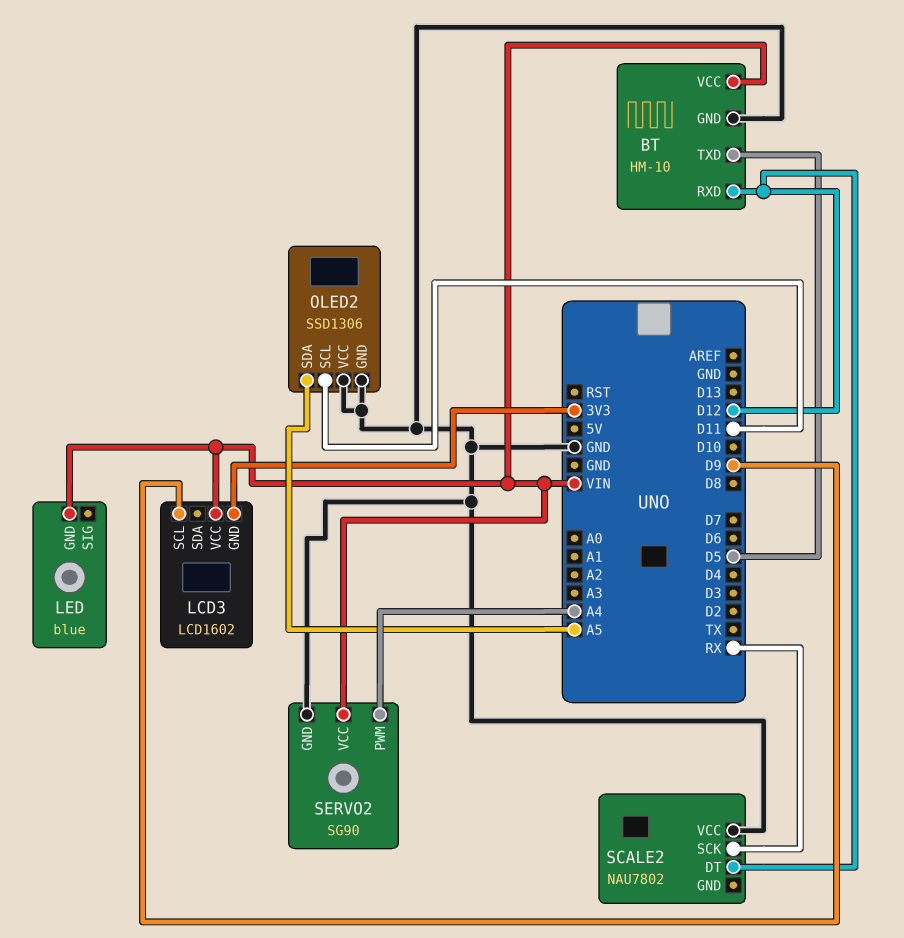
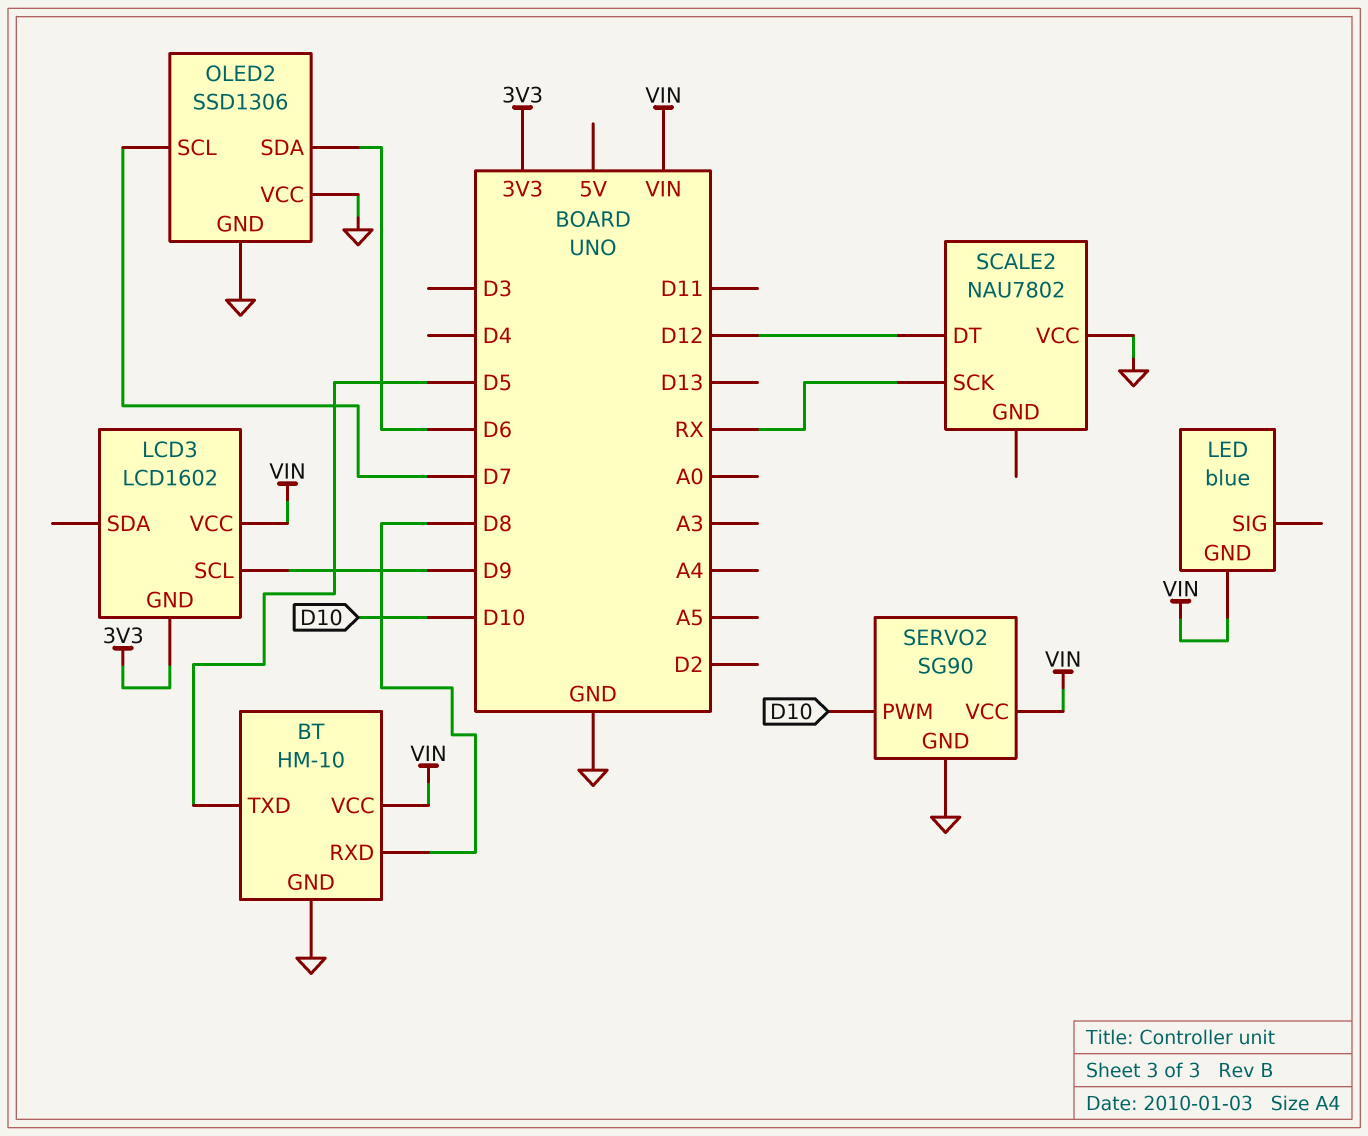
BT pin RXD: D12 -> D8
OLED2 pin SCL: D11 -> D7
OLED2 pin SDA: A5 -> D6
SERVO2 pin PWM: A4 -> D10

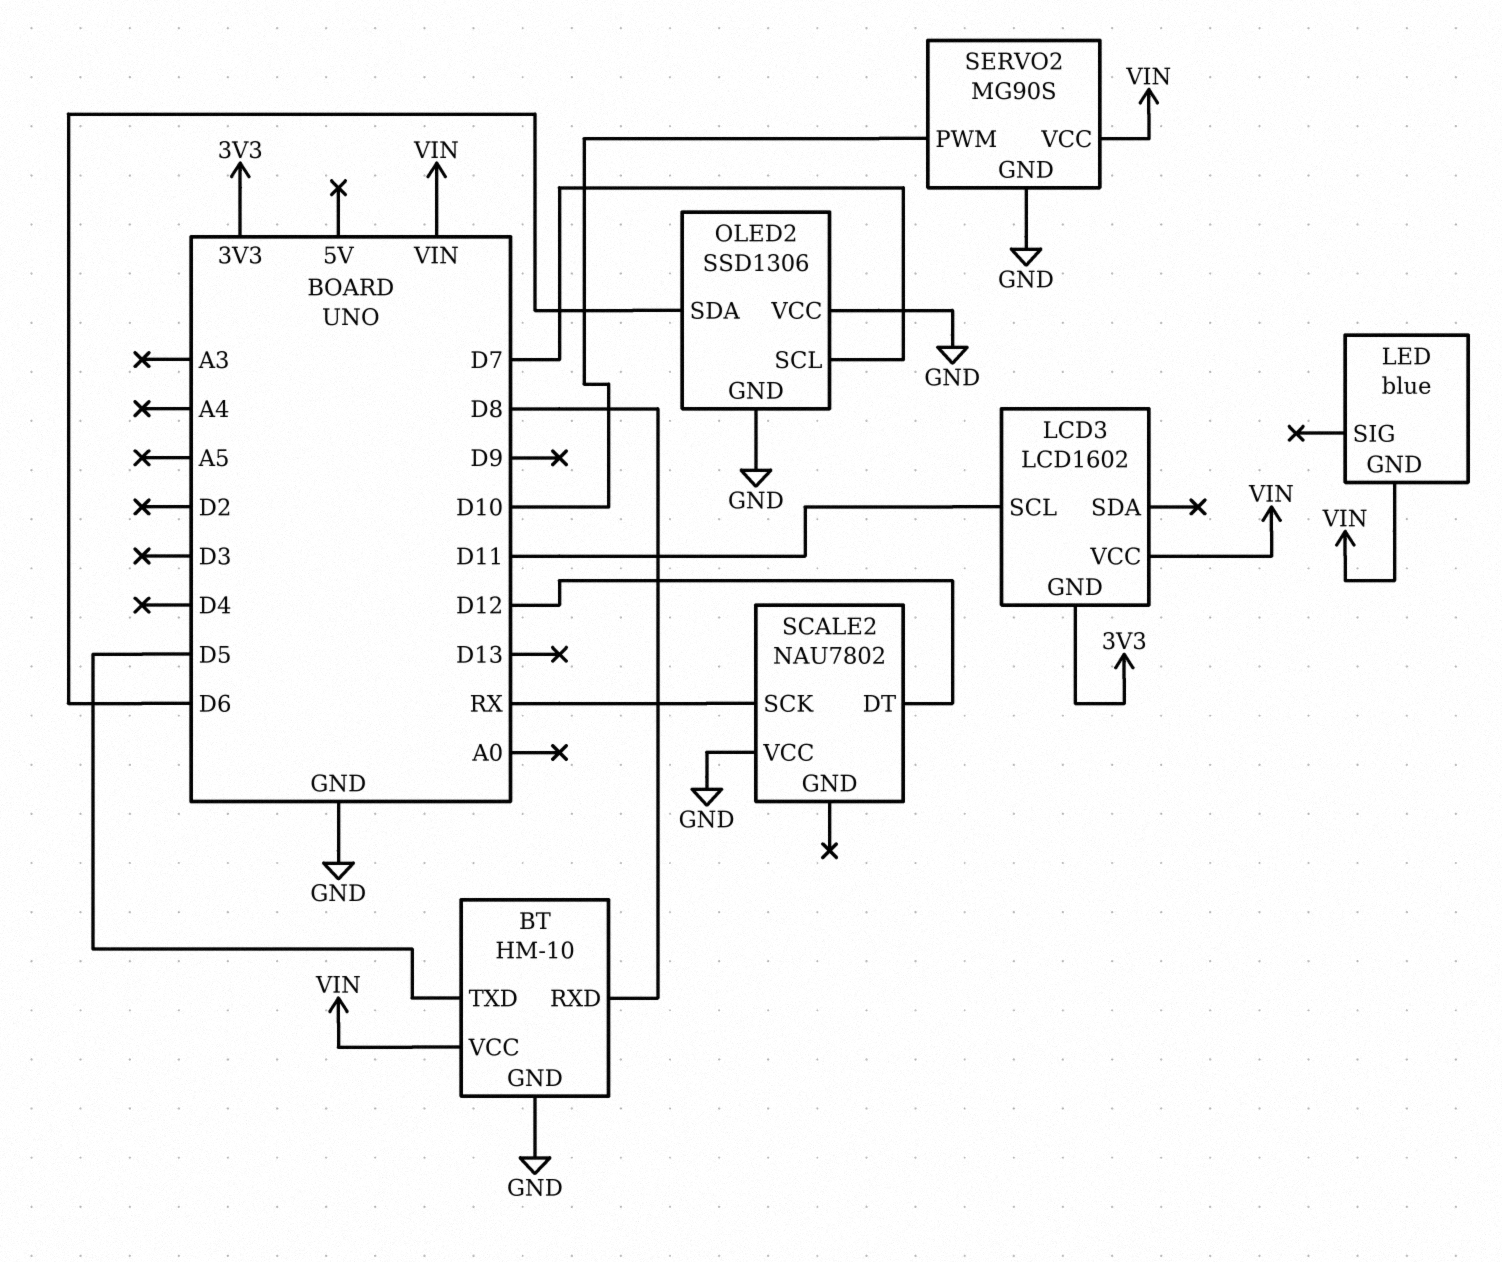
LCD3 pin SCL: D9 -> D11
SERVO2: SG90 -> MG90S

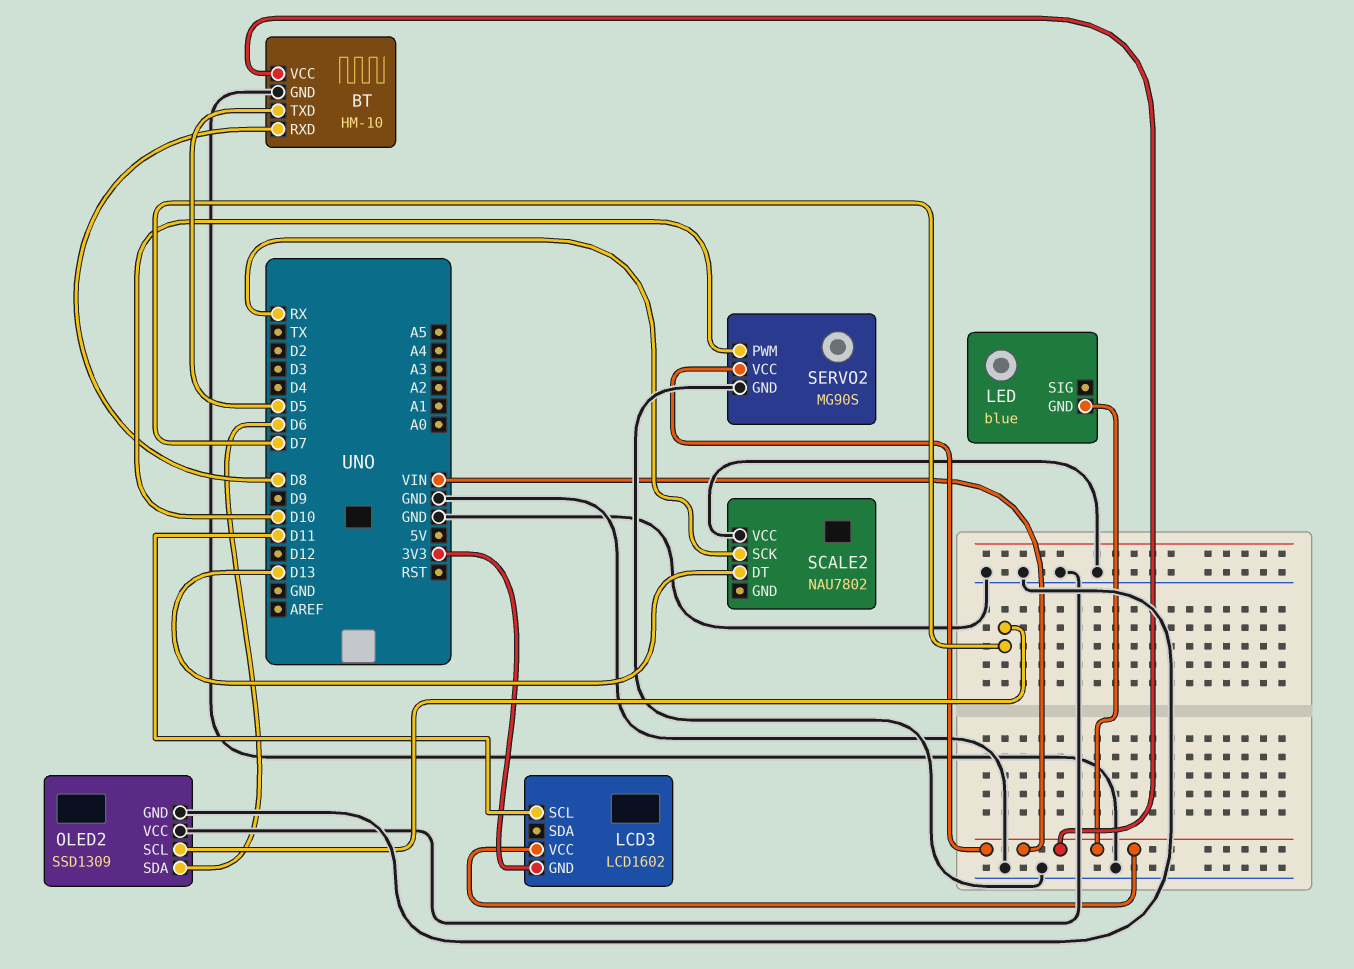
OLED2: SSD1306 -> SSD1309
SCALE2 pin DT: D12 -> D13

